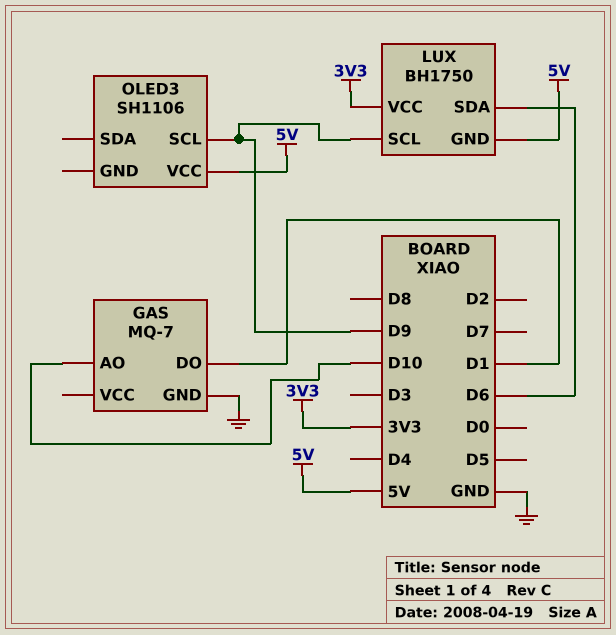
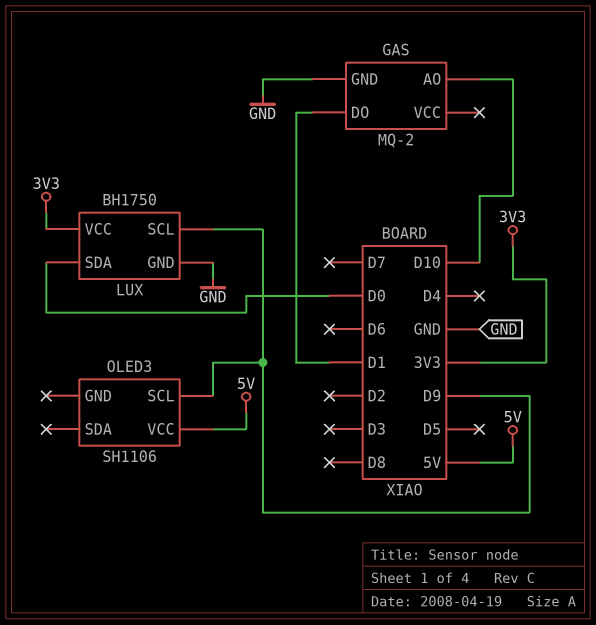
GAS: MQ-7 -> MQ-2
LUX pin GND: 5V -> GND
LUX pin SDA: D6 -> D0

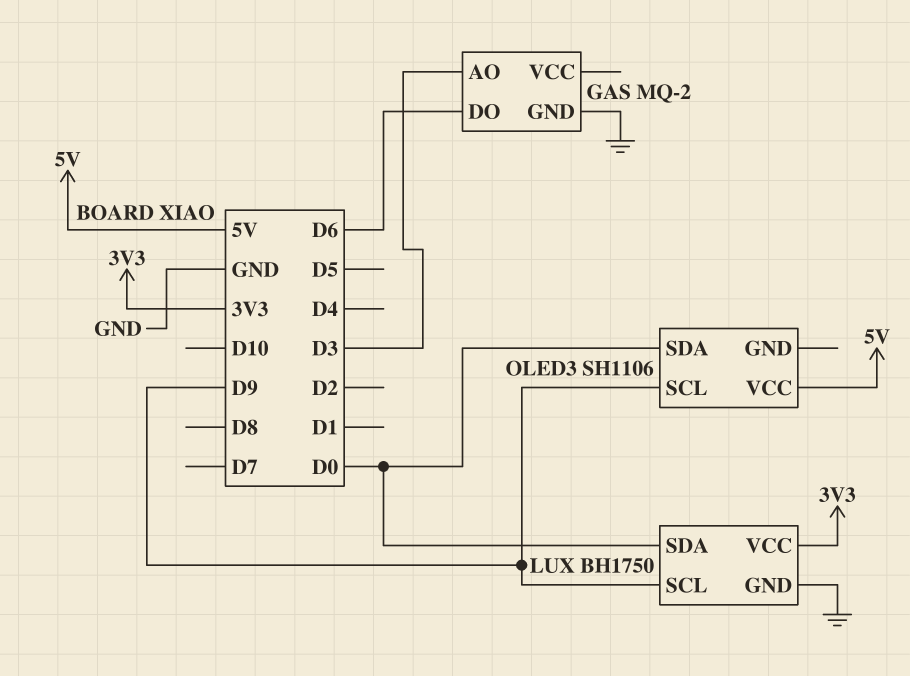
GAS pin AO: D10 -> D3
GAS pin DO: D1 -> D6
OLED3 pin SDA: none -> D0

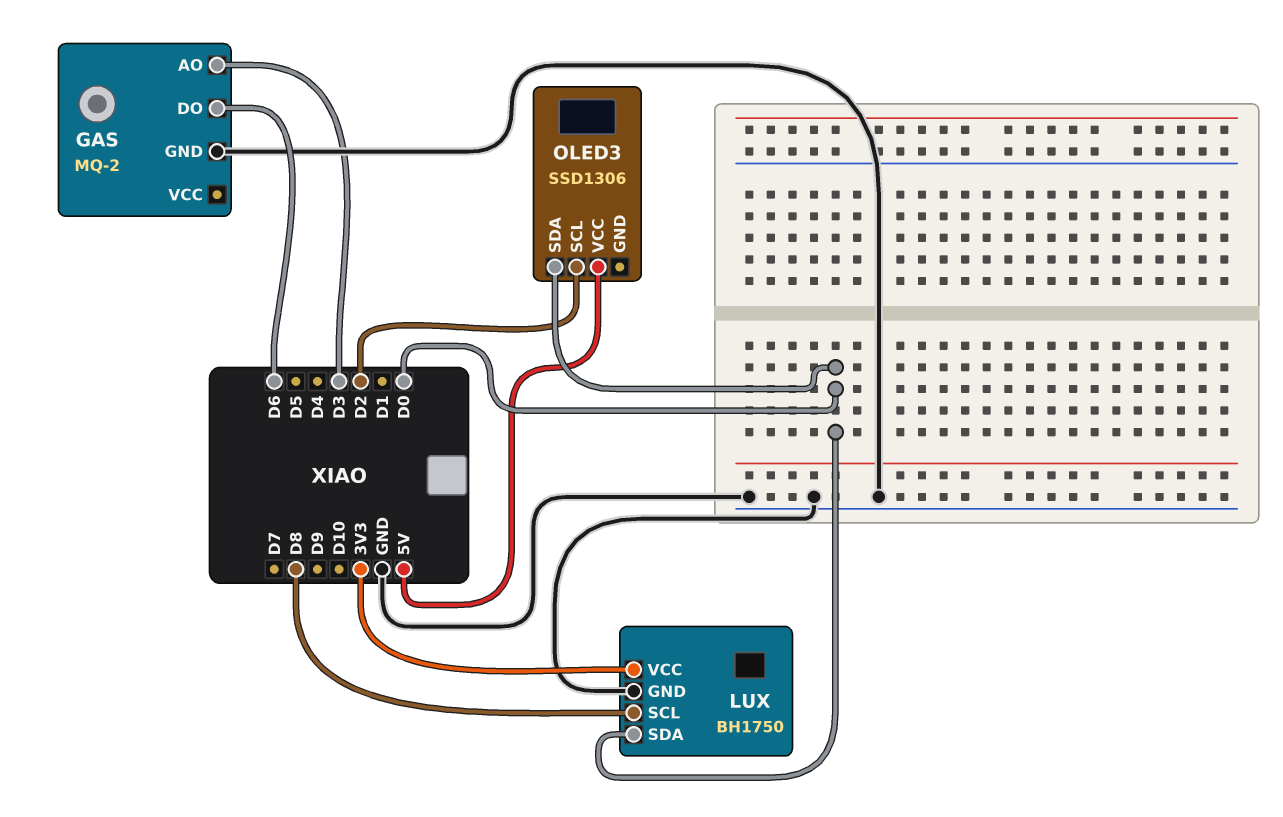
LUX pin SCL: D9 -> D8
OLED3: SH1106 -> SSD1306
OLED3 pin SCL: D9 -> D2

